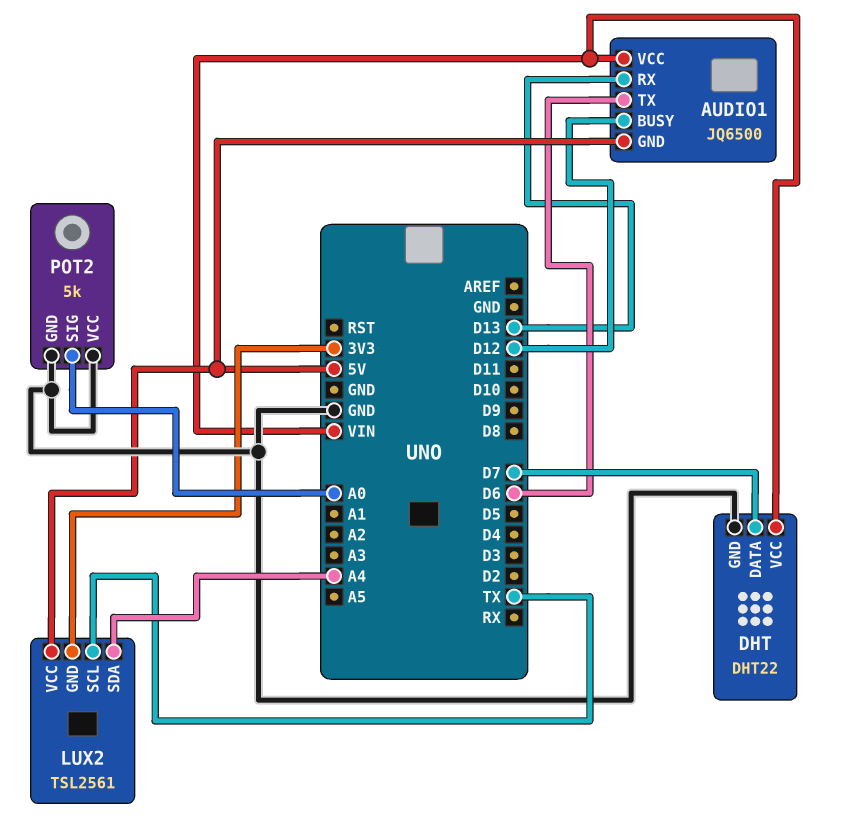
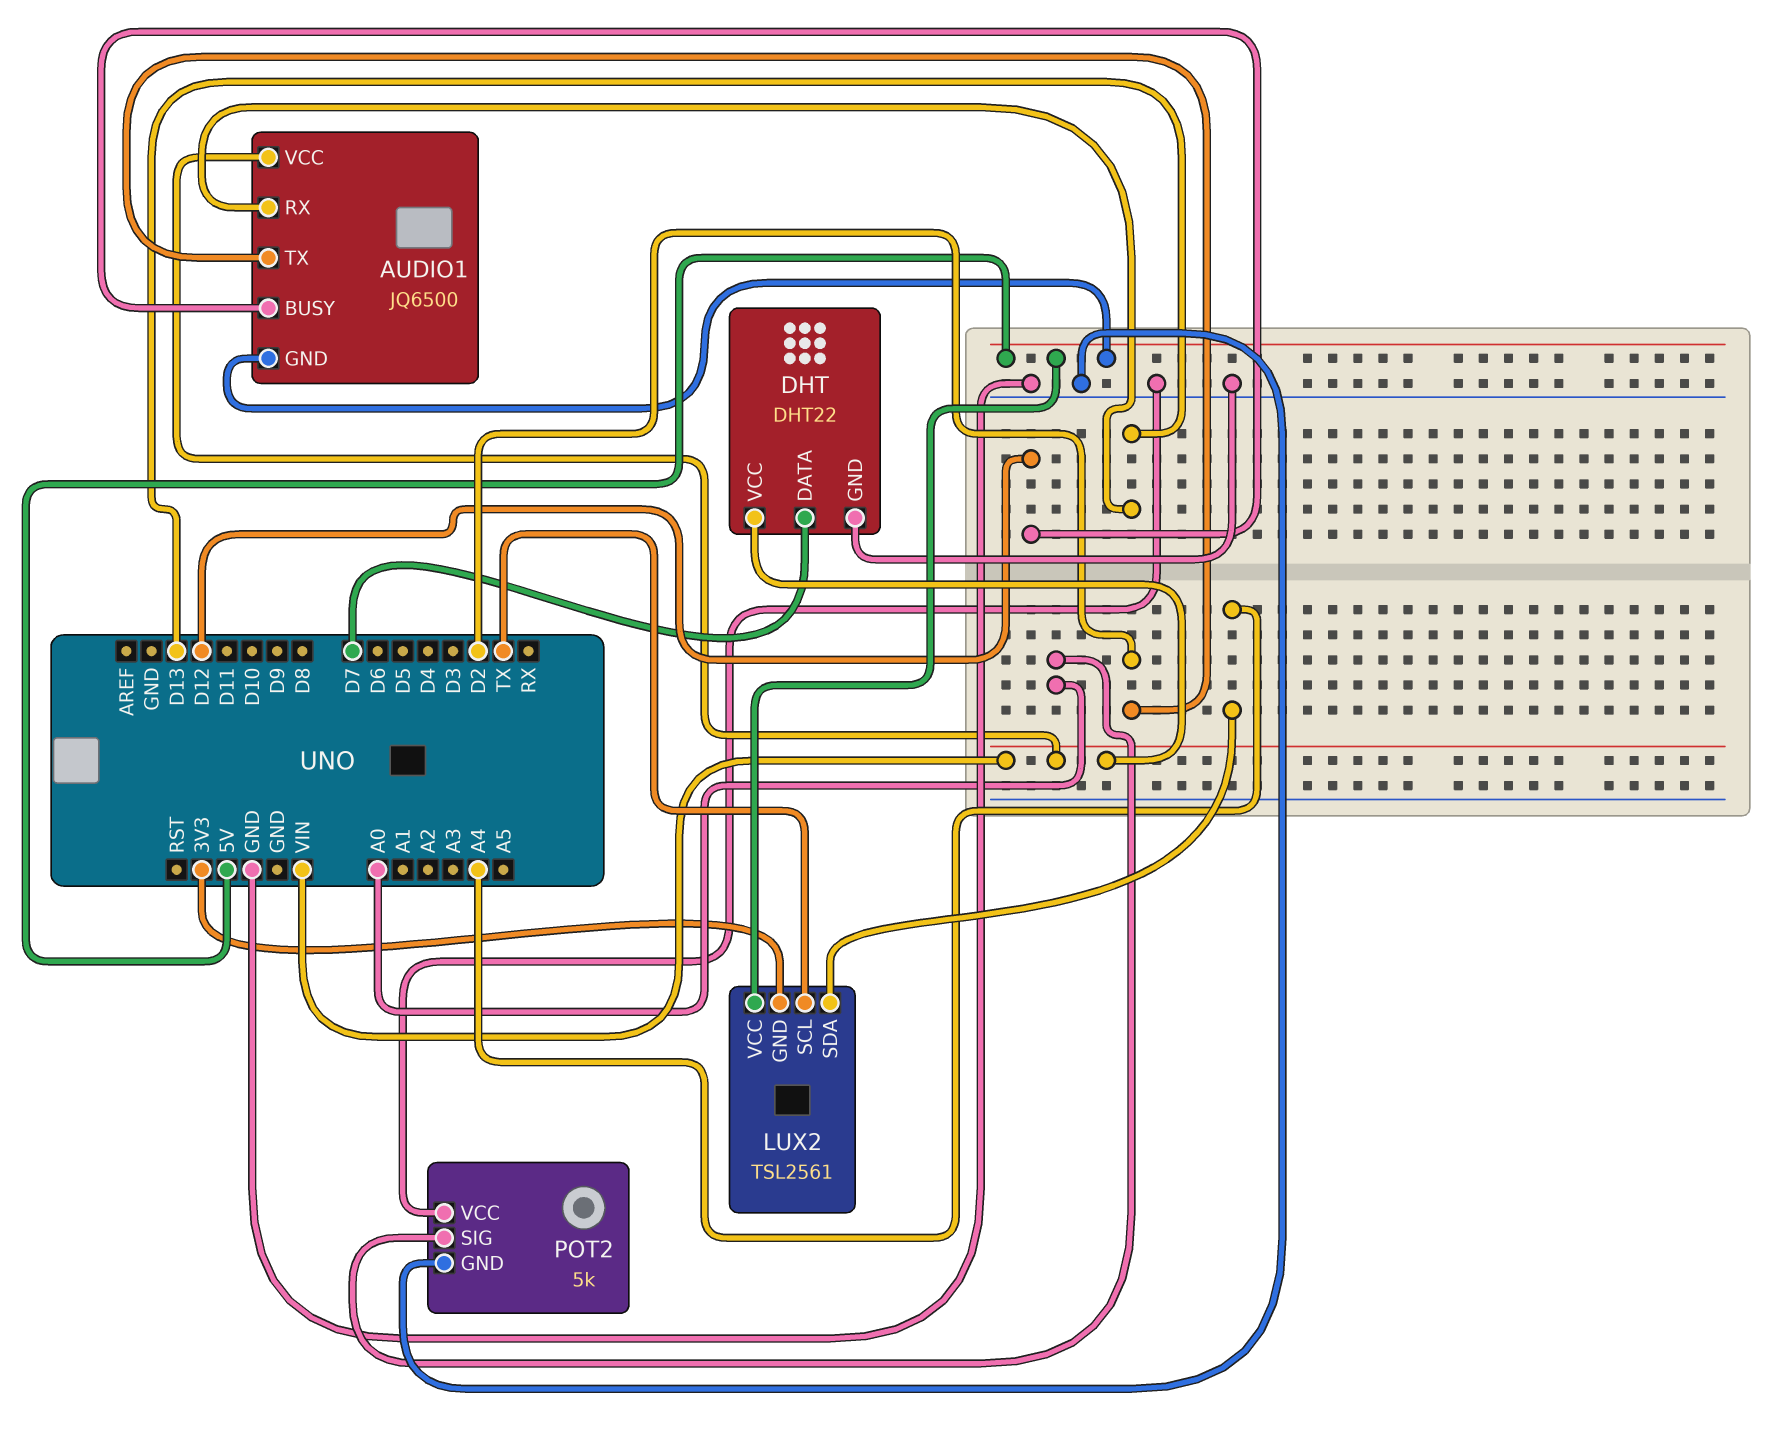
AUDIO1 pin TX: D6 -> D2

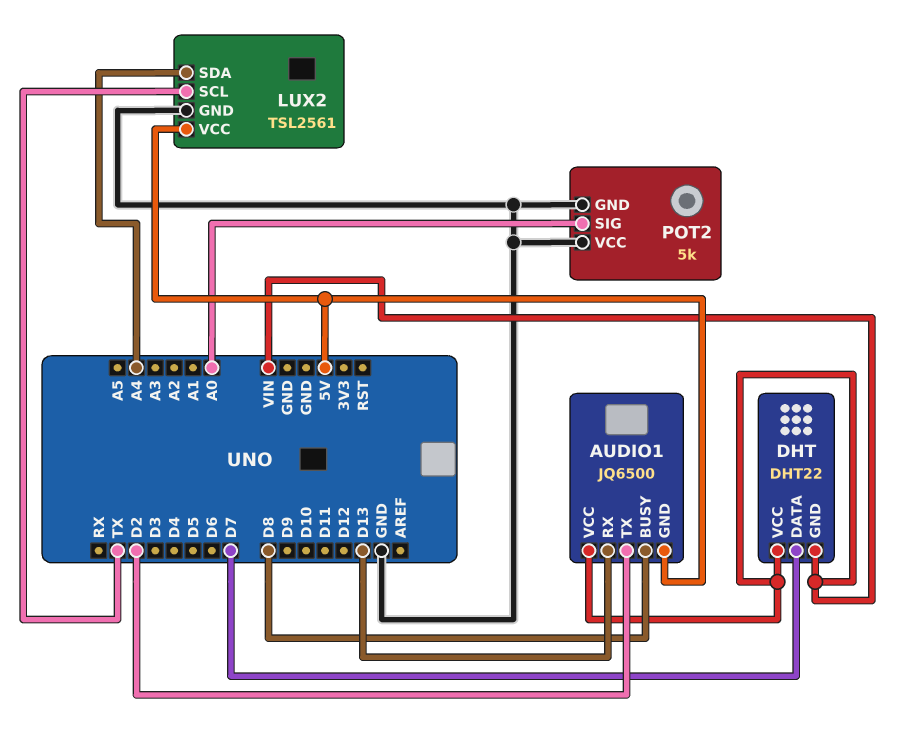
AUDIO1 pin BUSY: D12 -> D8
DHT pin GND: GND -> VIN
LUX2 pin GND: 3V3 -> GND

